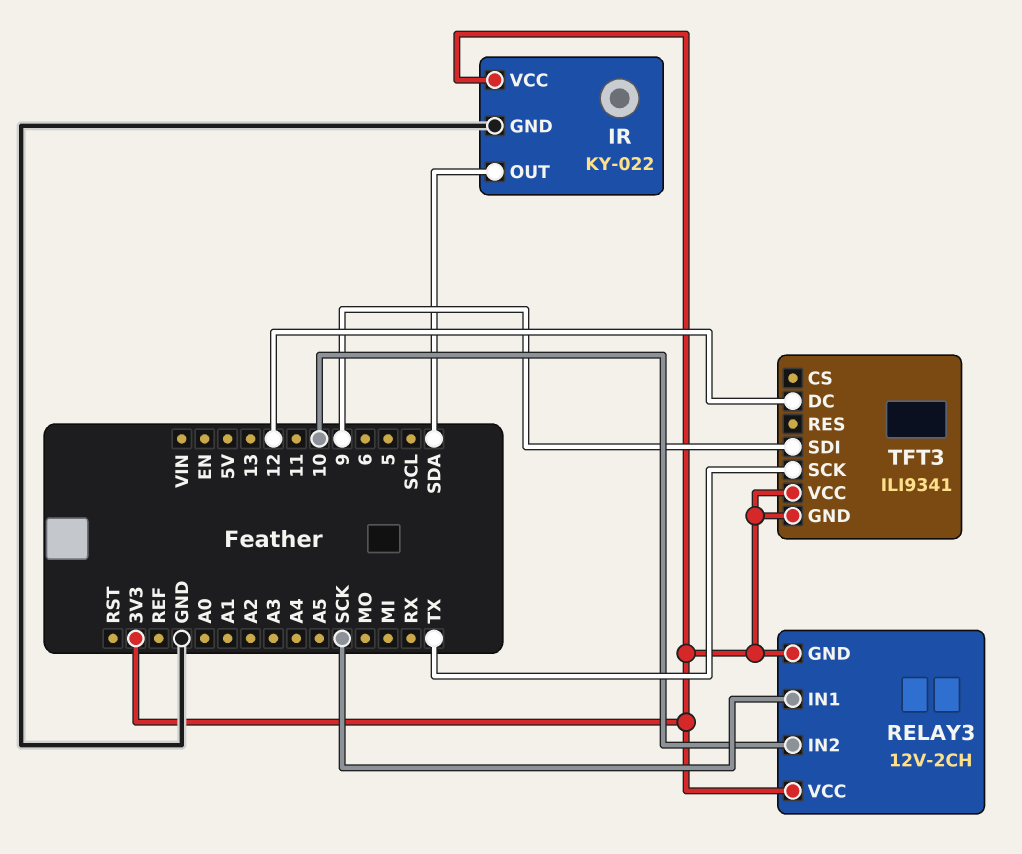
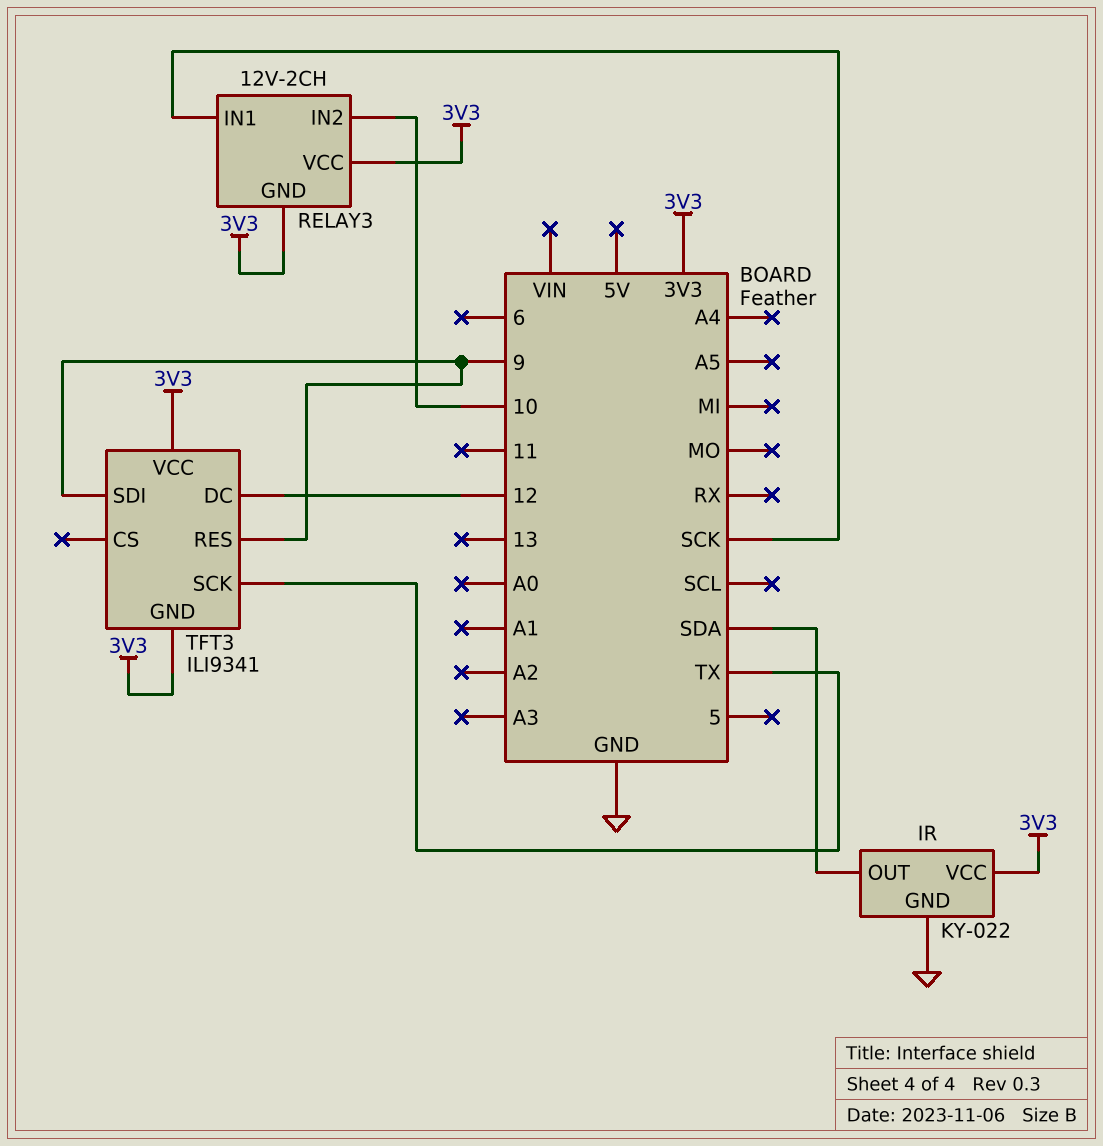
TFT3 pin RES: none -> 9

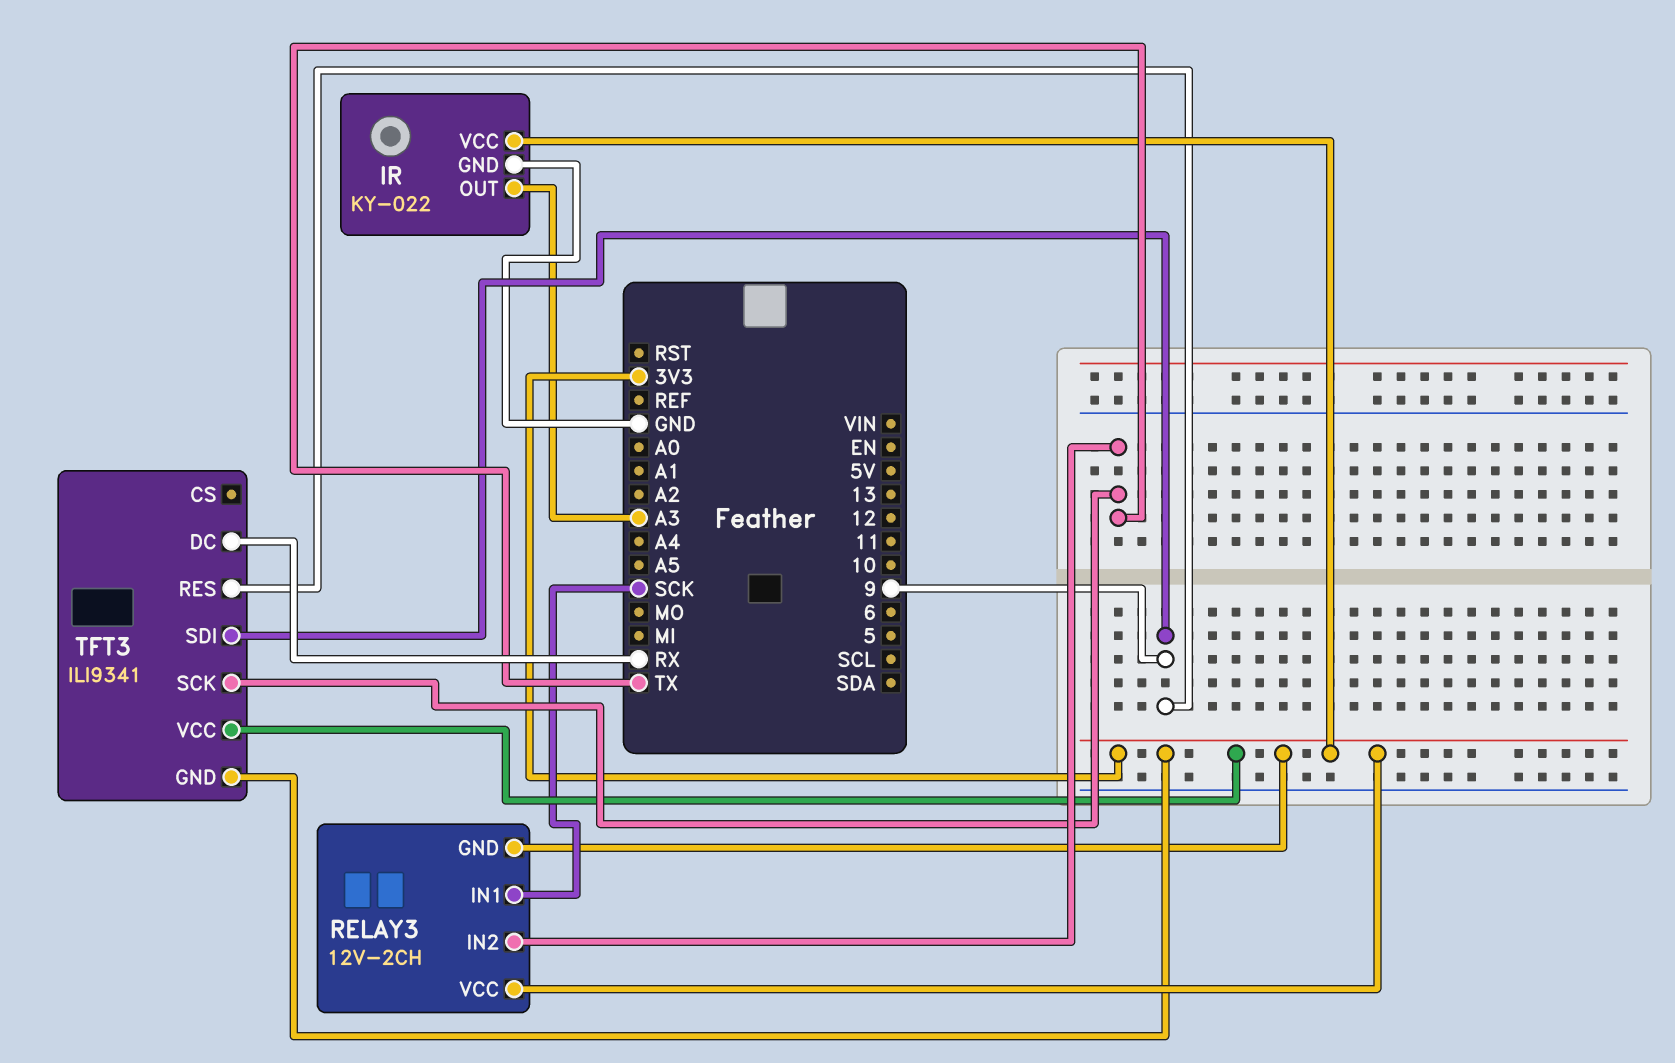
IR pin OUT: SDA -> A3
RELAY3 pin IN2: 10 -> TX
TFT3 pin DC: 12 -> RX

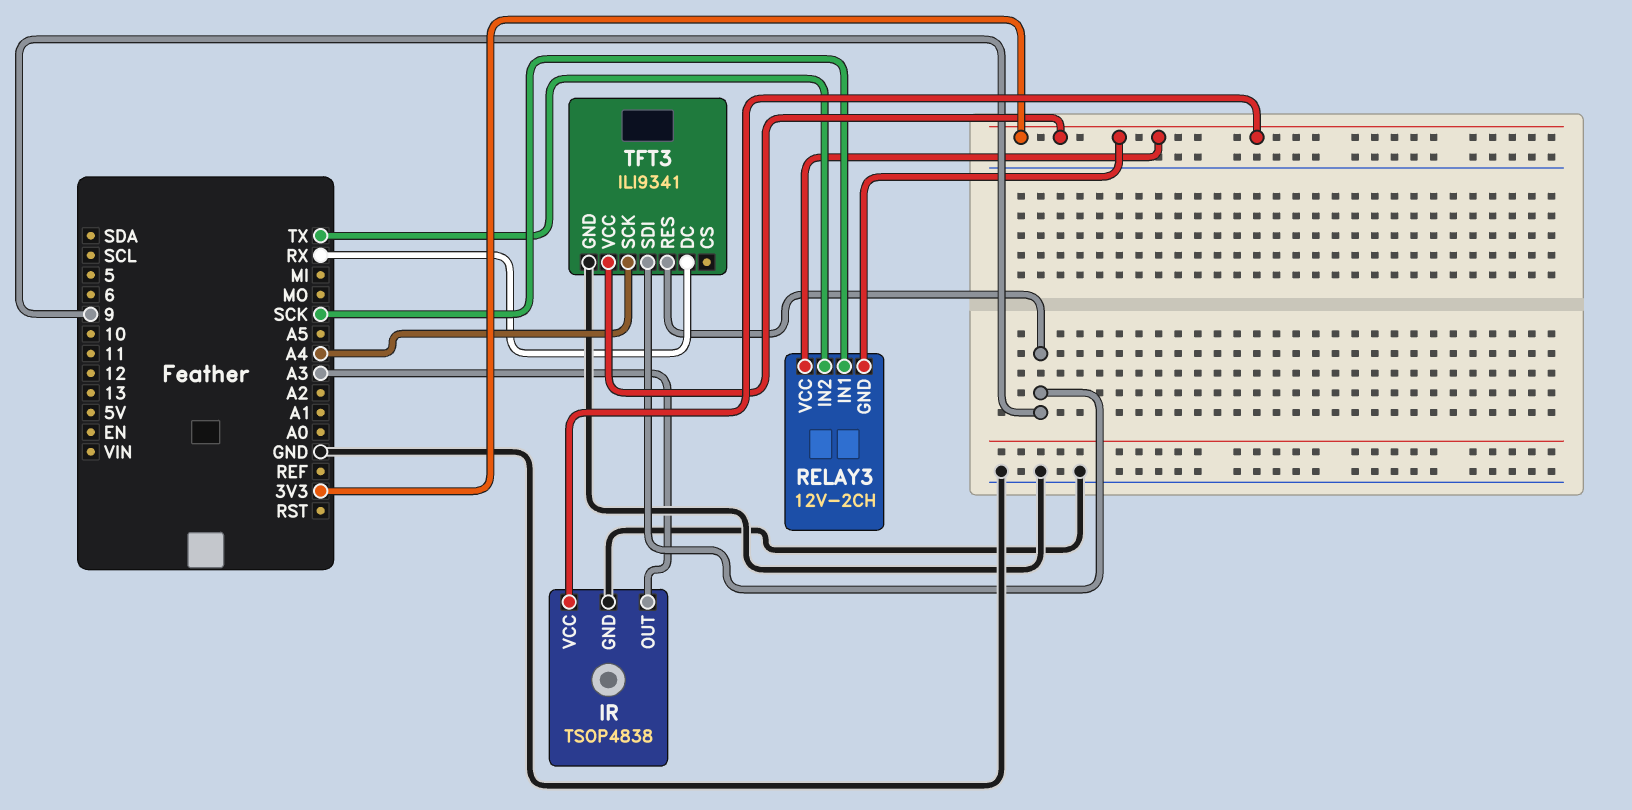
IR: KY-022 -> TSOP4838
TFT3 pin GND: 3V3 -> GND
TFT3 pin SCK: TX -> A4

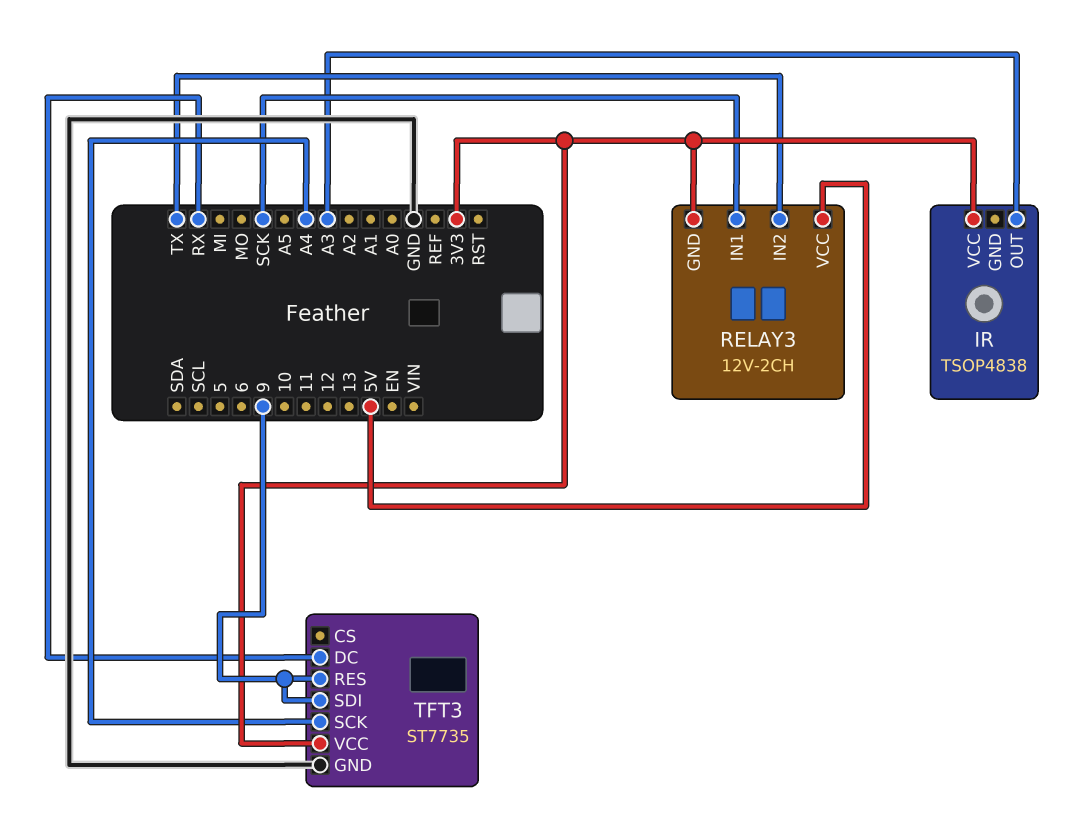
IR pin GND: GND -> none
RELAY3 pin VCC: 3V3 -> 5V
TFT3: ILI9341 -> ST7735

